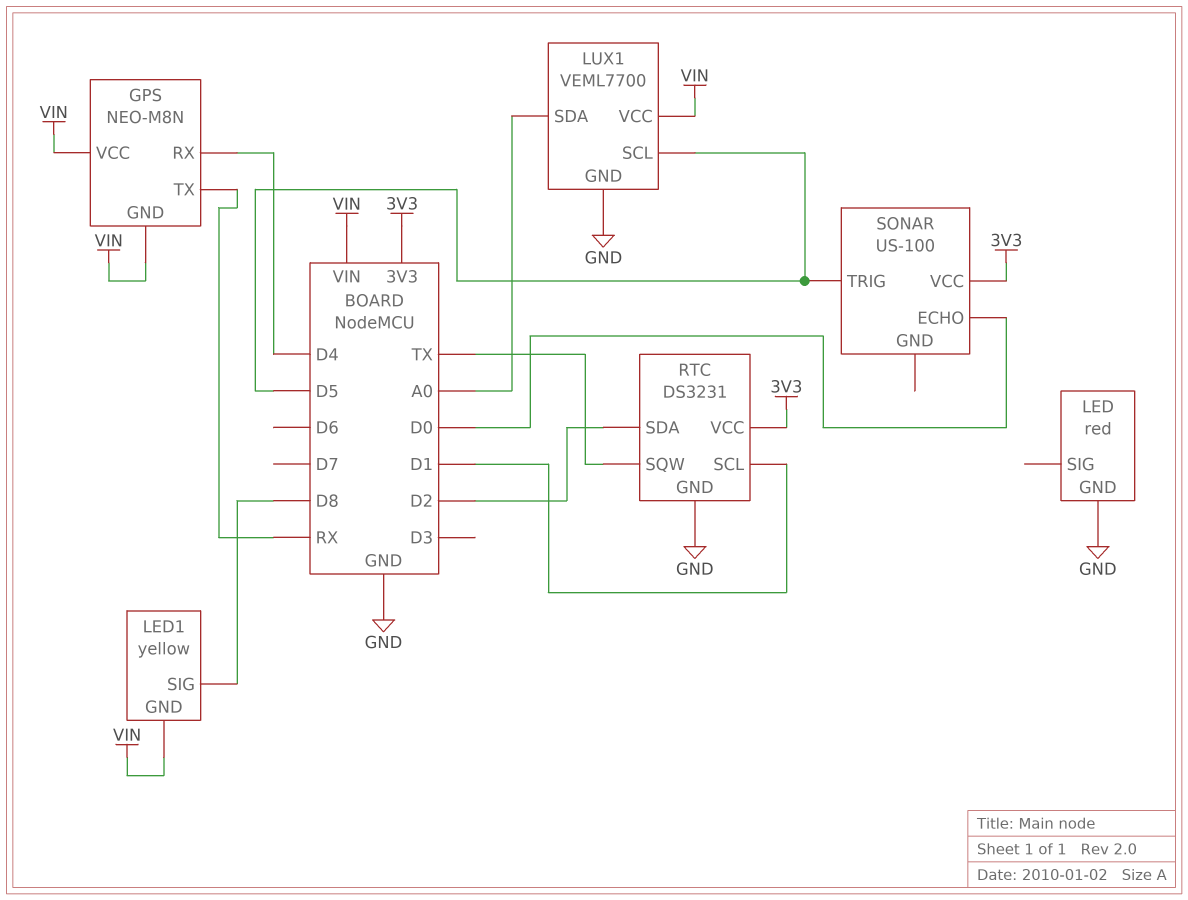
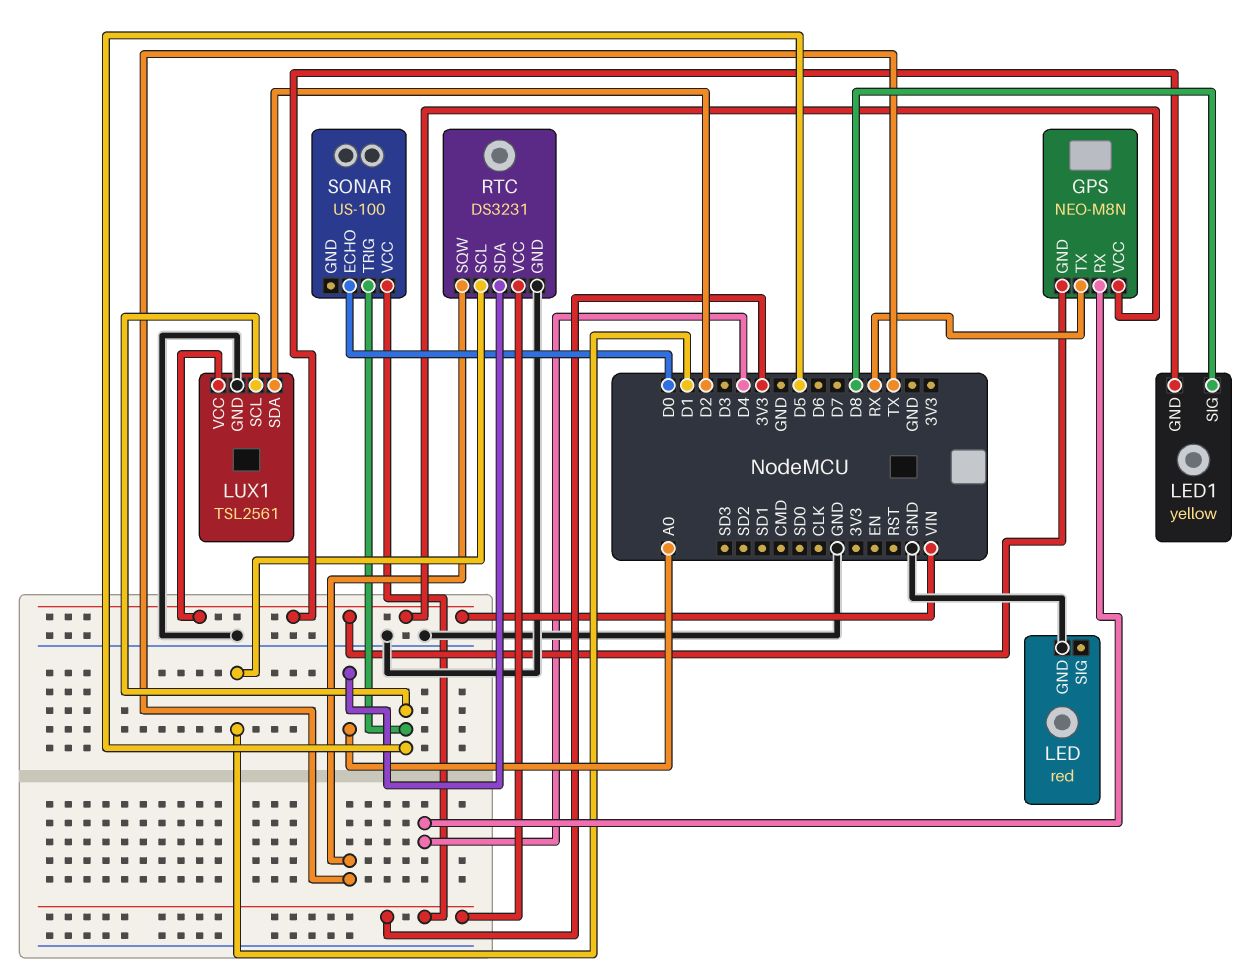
LUX1: VEML7700 -> TSL2561
LUX1 pin SDA: A0 -> D2
RTC pin SDA: D2 -> A0

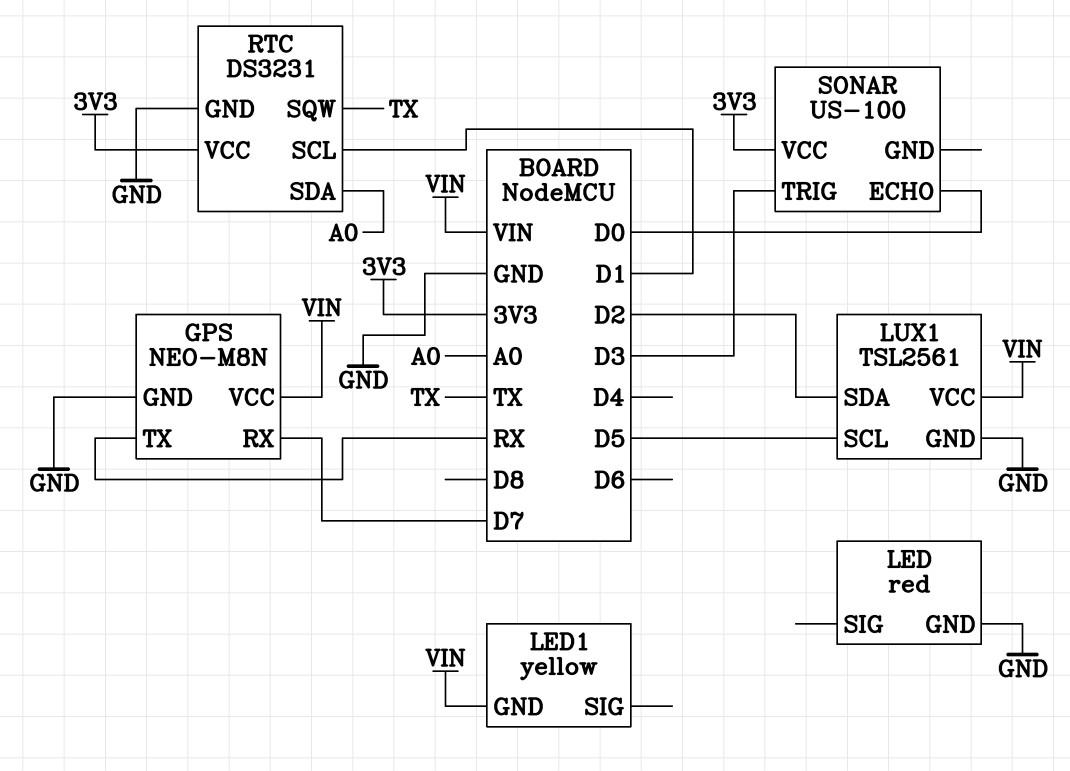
GPS pin GND: VIN -> GND
GPS pin RX: D4 -> D7
LED1 pin SIG: D8 -> none
SONAR pin TRIG: D5 -> D3

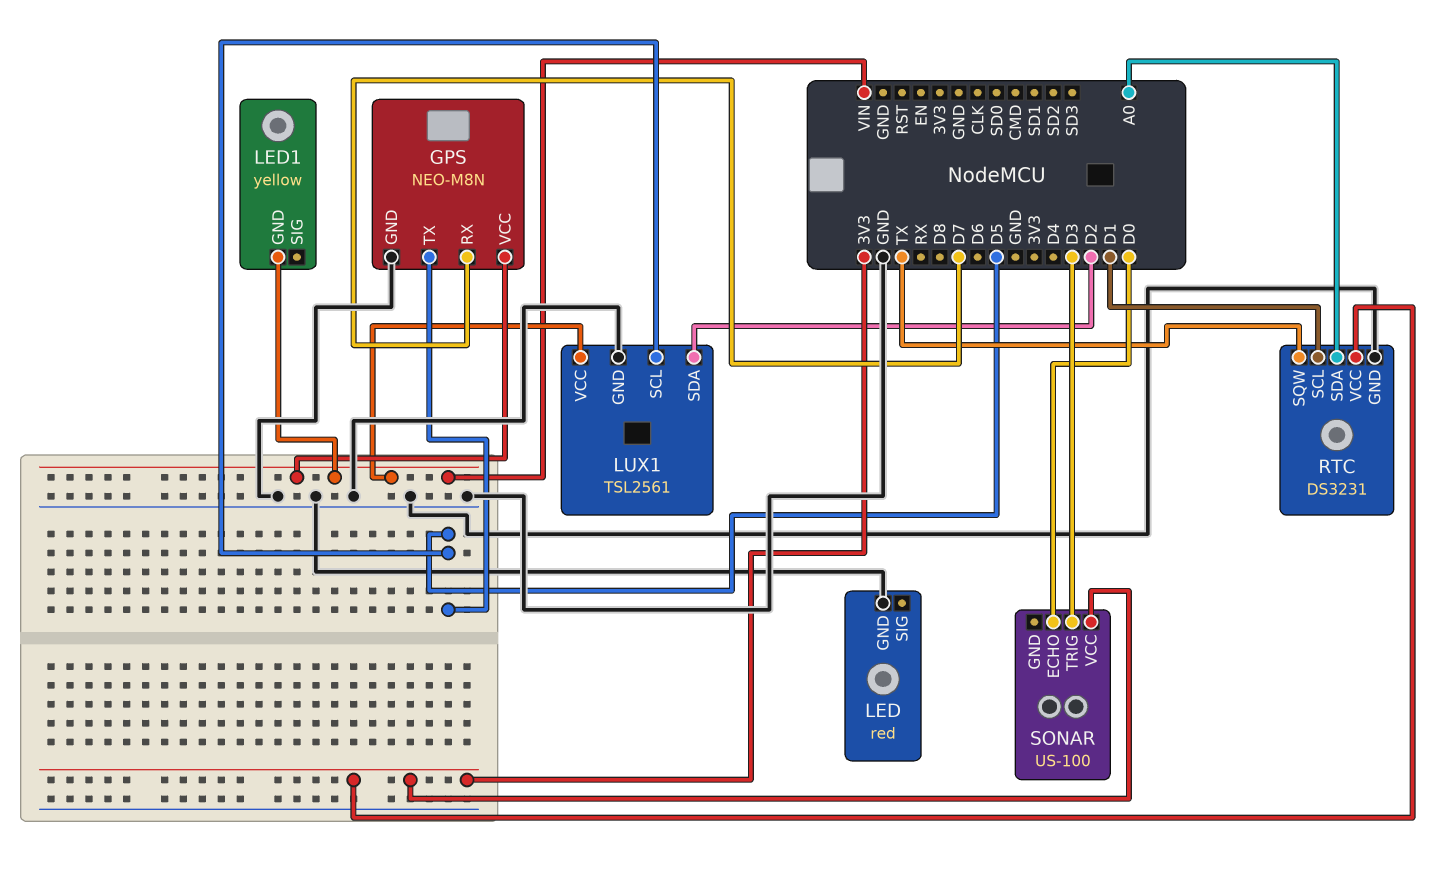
GPS pin TX: RX -> D5

